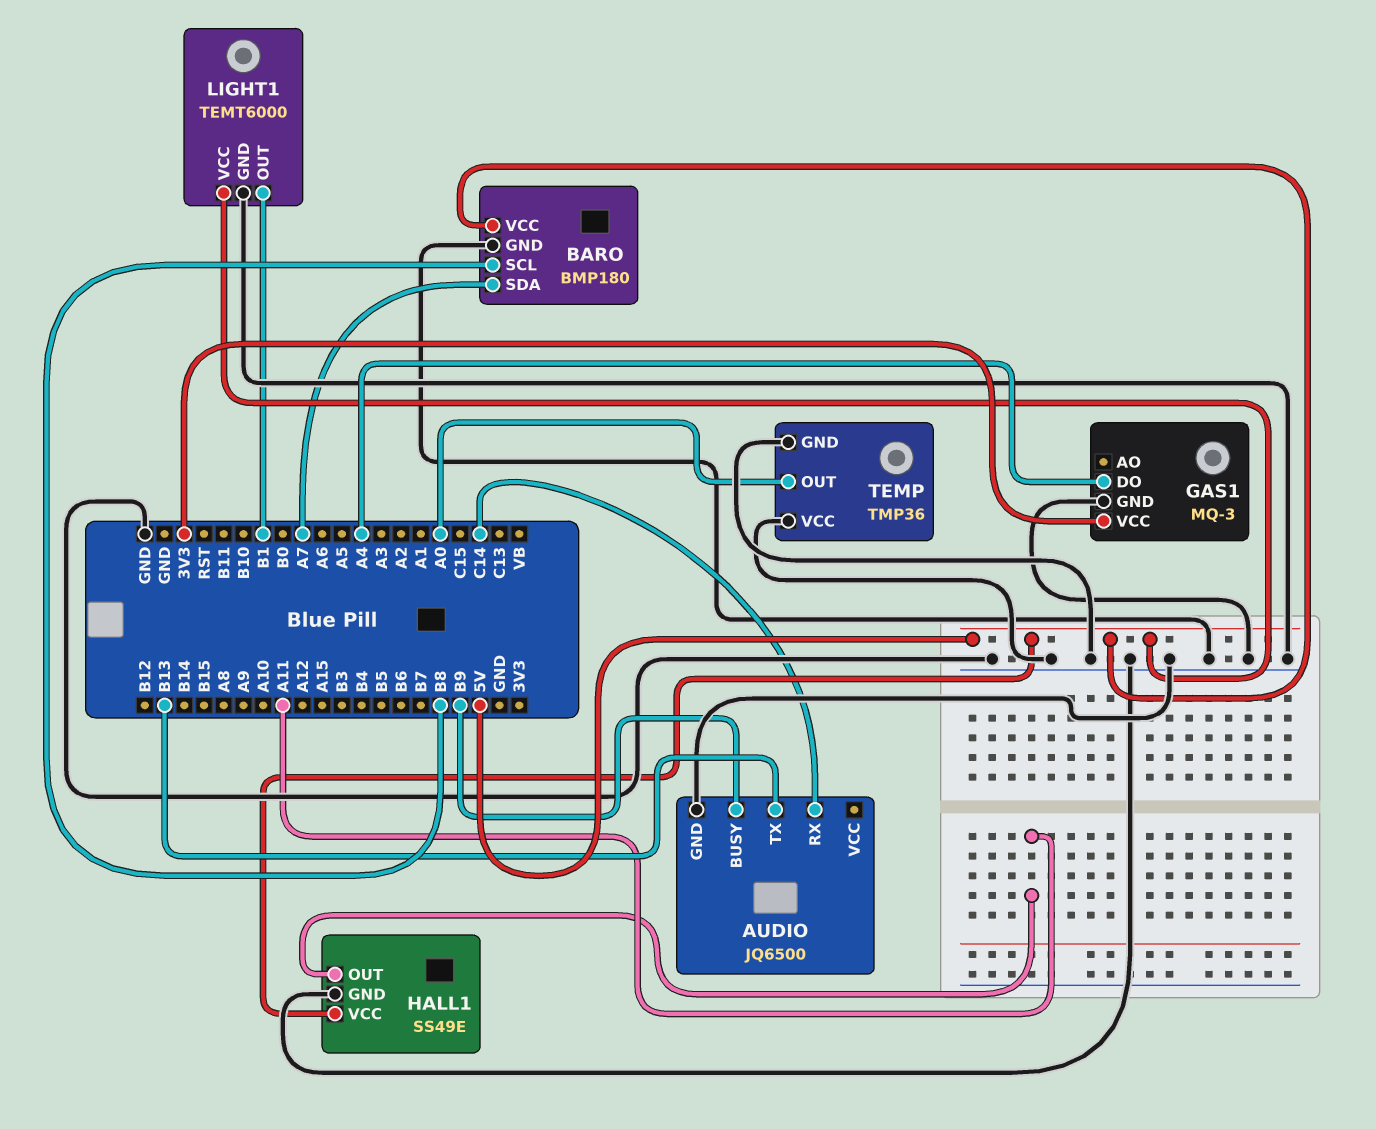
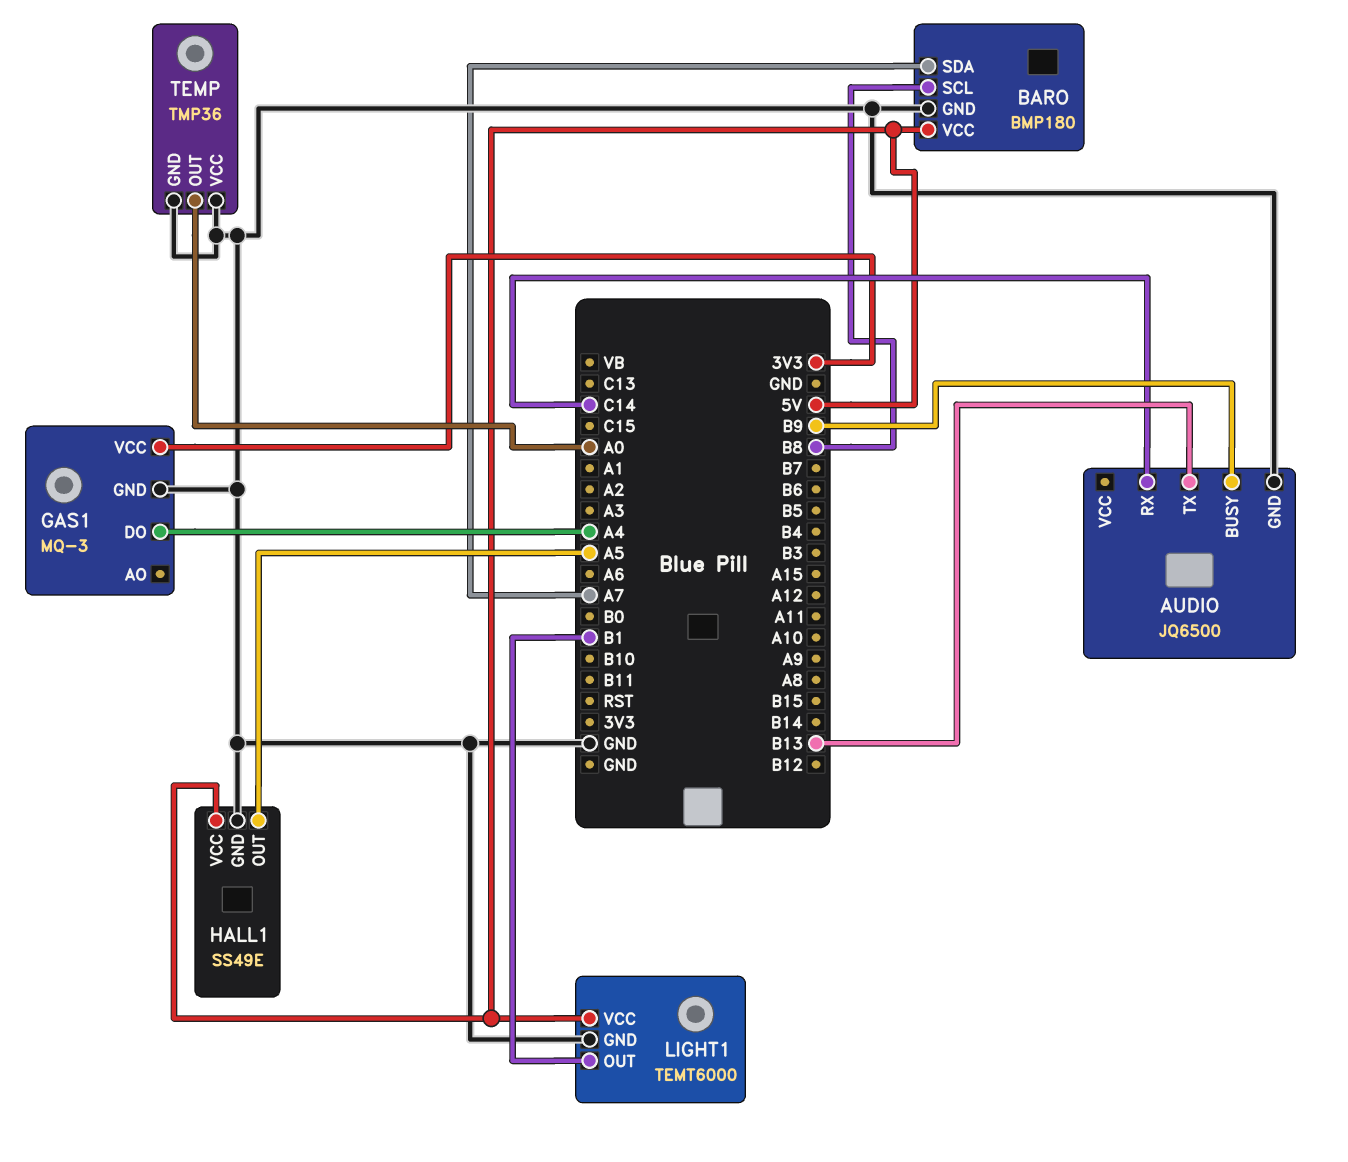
HALL1 pin OUT: A11 -> A5

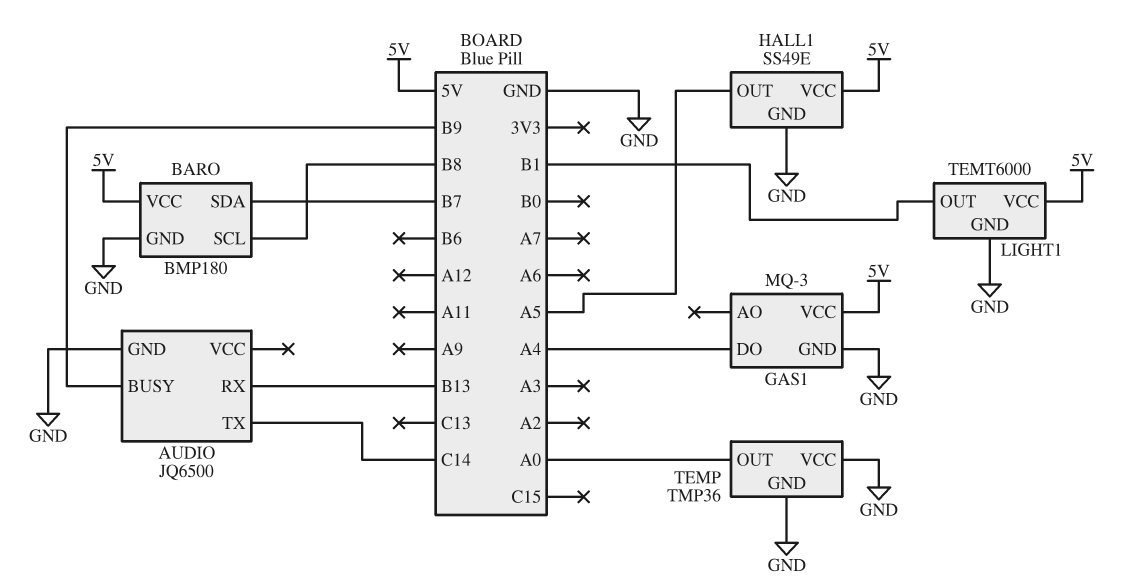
AUDIO pin RX: C14 -> B13
AUDIO pin TX: B13 -> C14
BARO pin SDA: A7 -> B7
GAS1 pin VCC: 3V3 -> 5V

